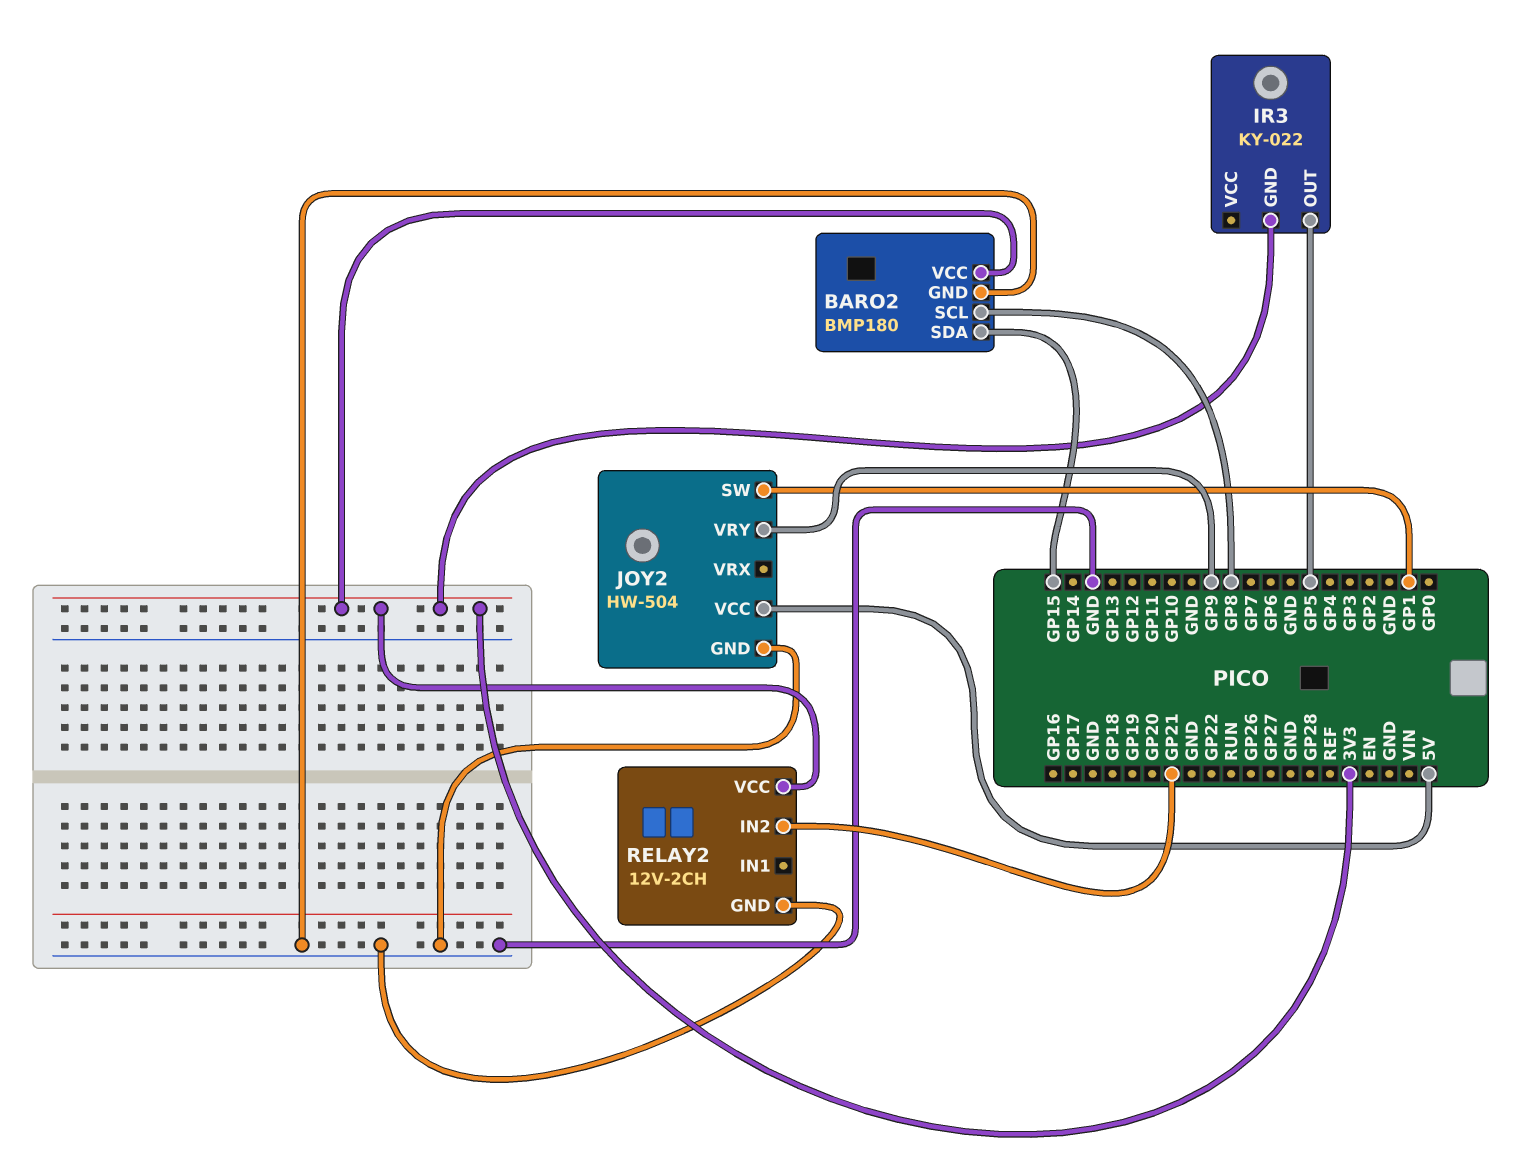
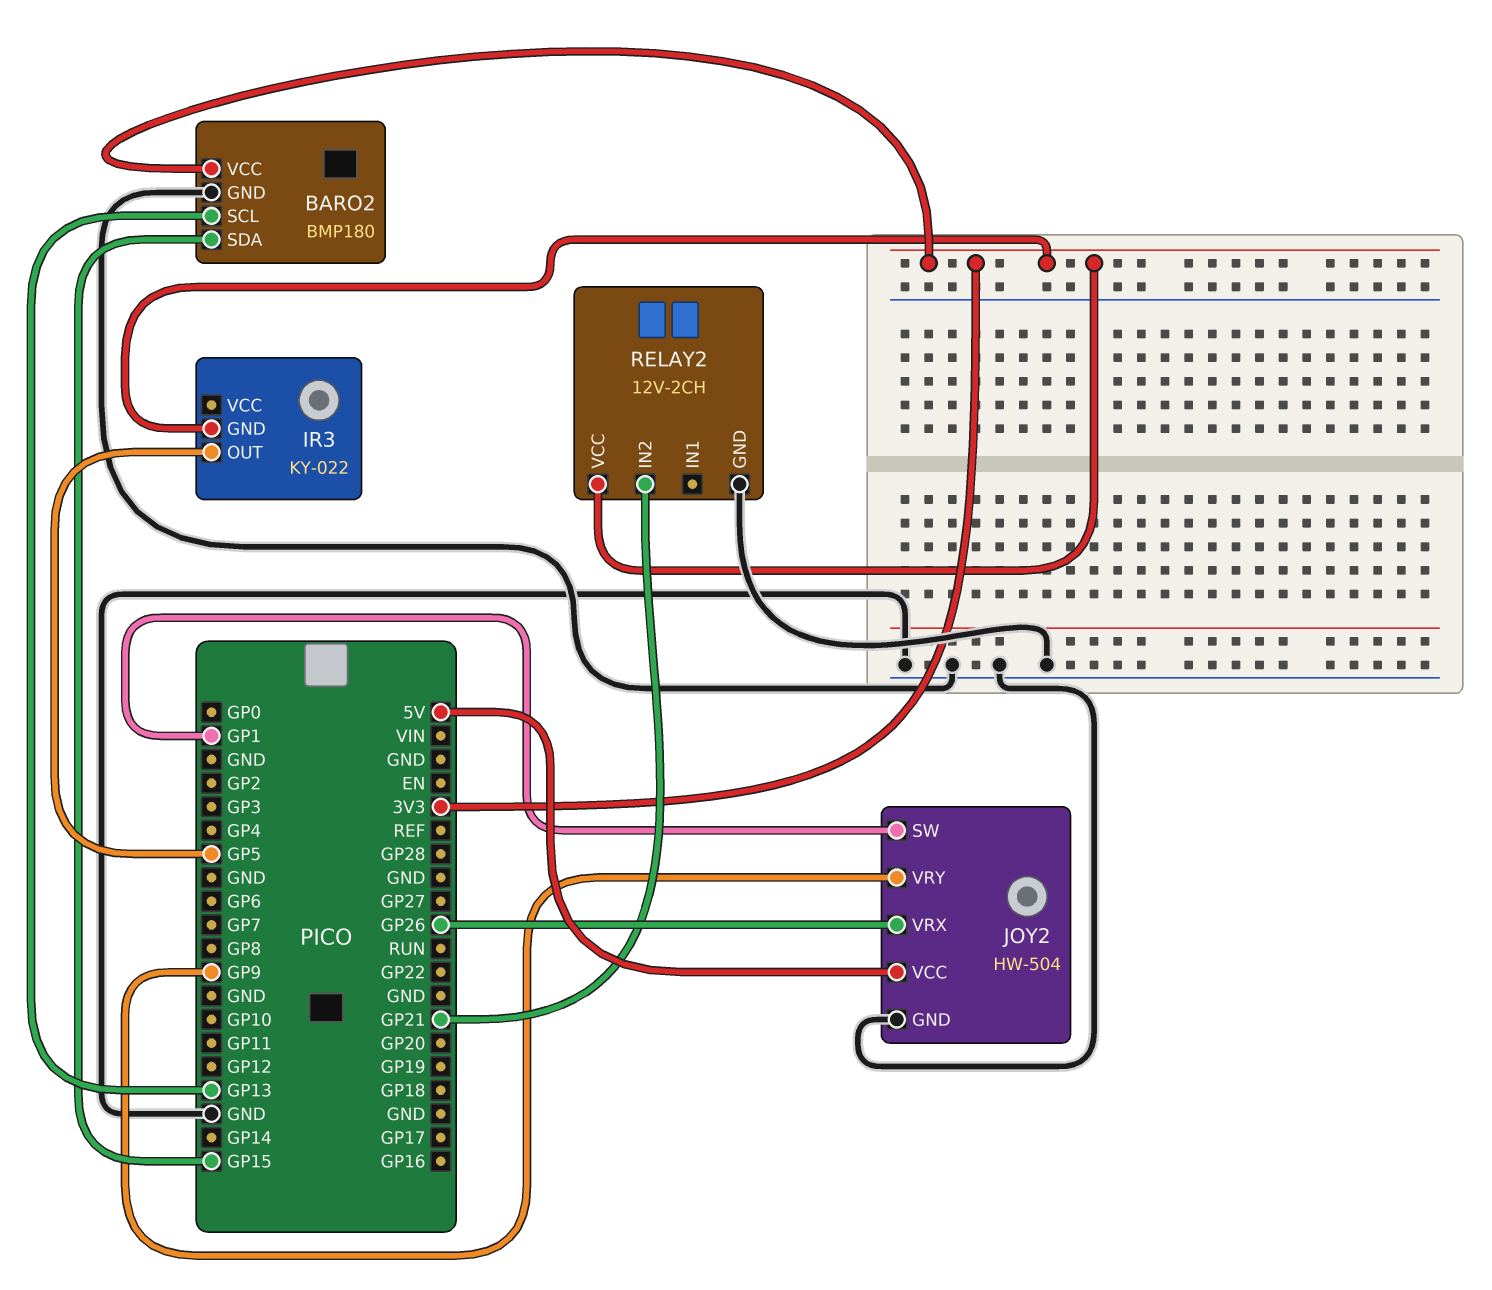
BARO2 pin SCL: GP8 -> GP13
JOY2 pin VRX: none -> GP26

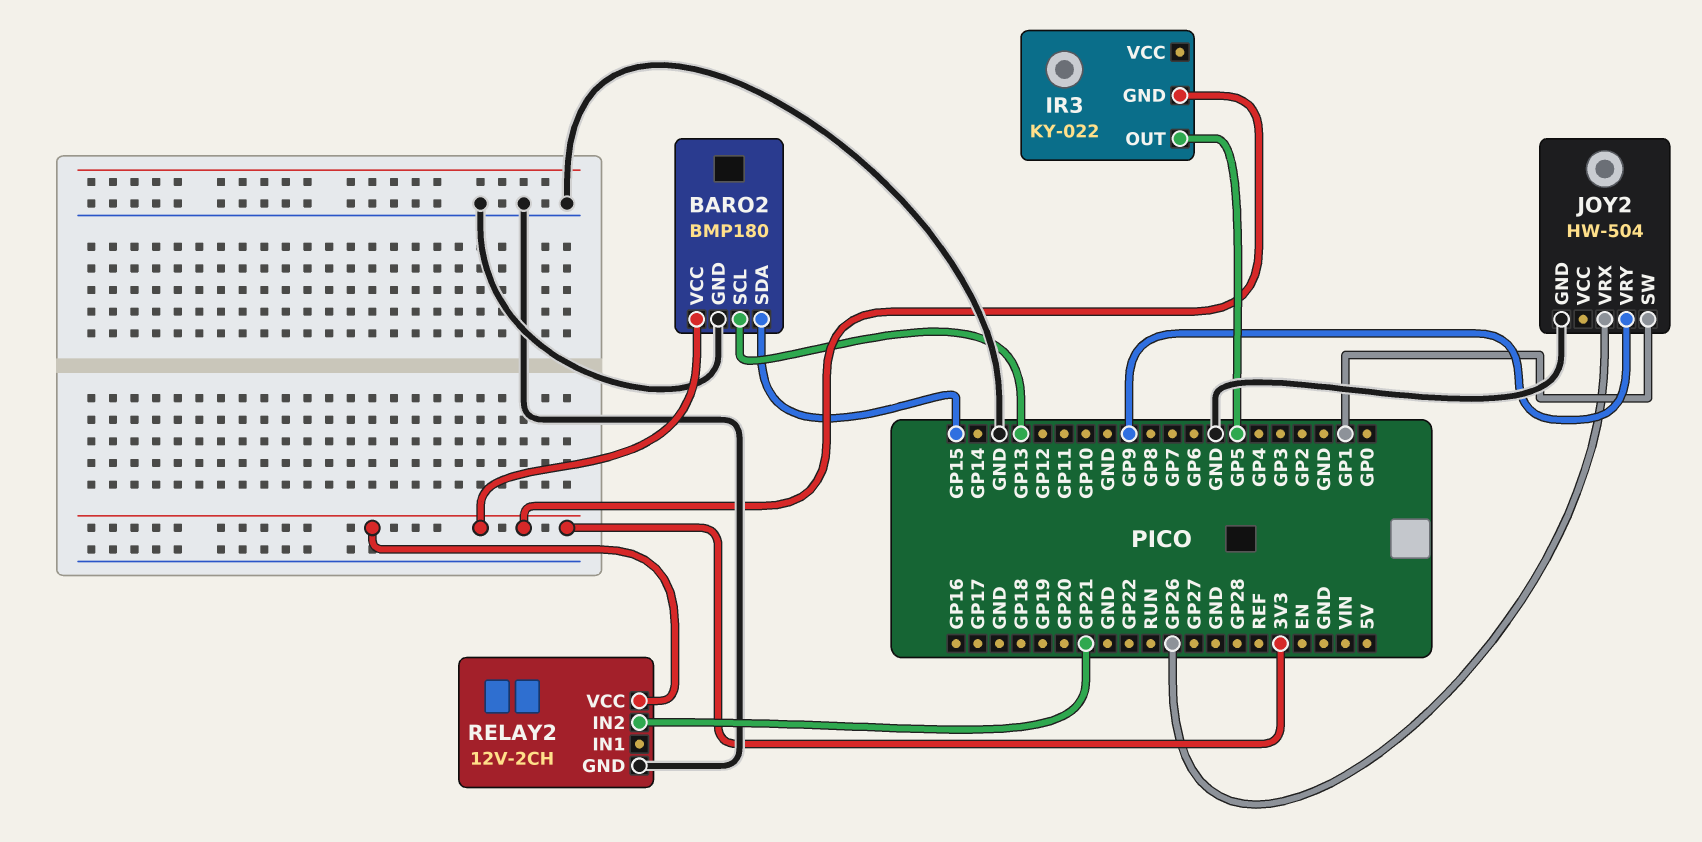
JOY2 pin VCC: 5V -> none

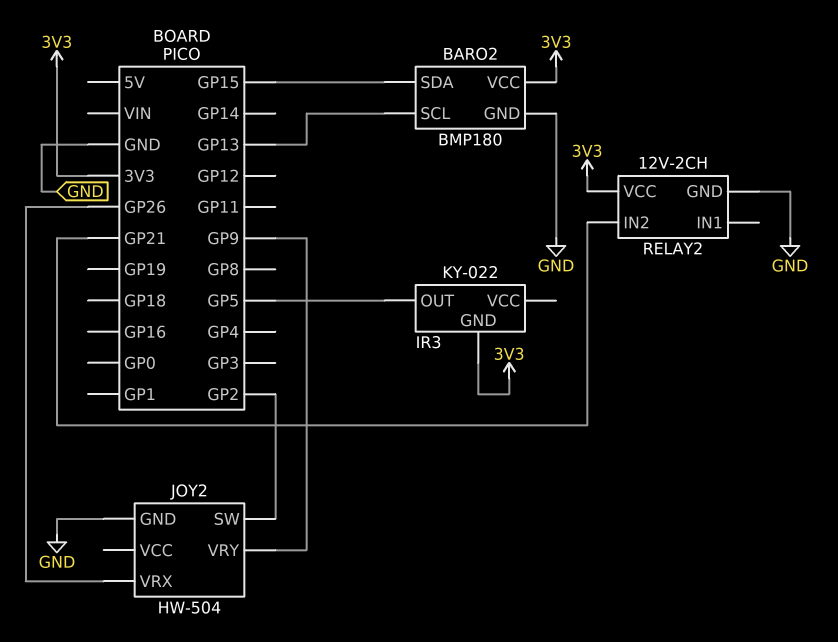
JOY2 pin SW: GP1 -> GP2

